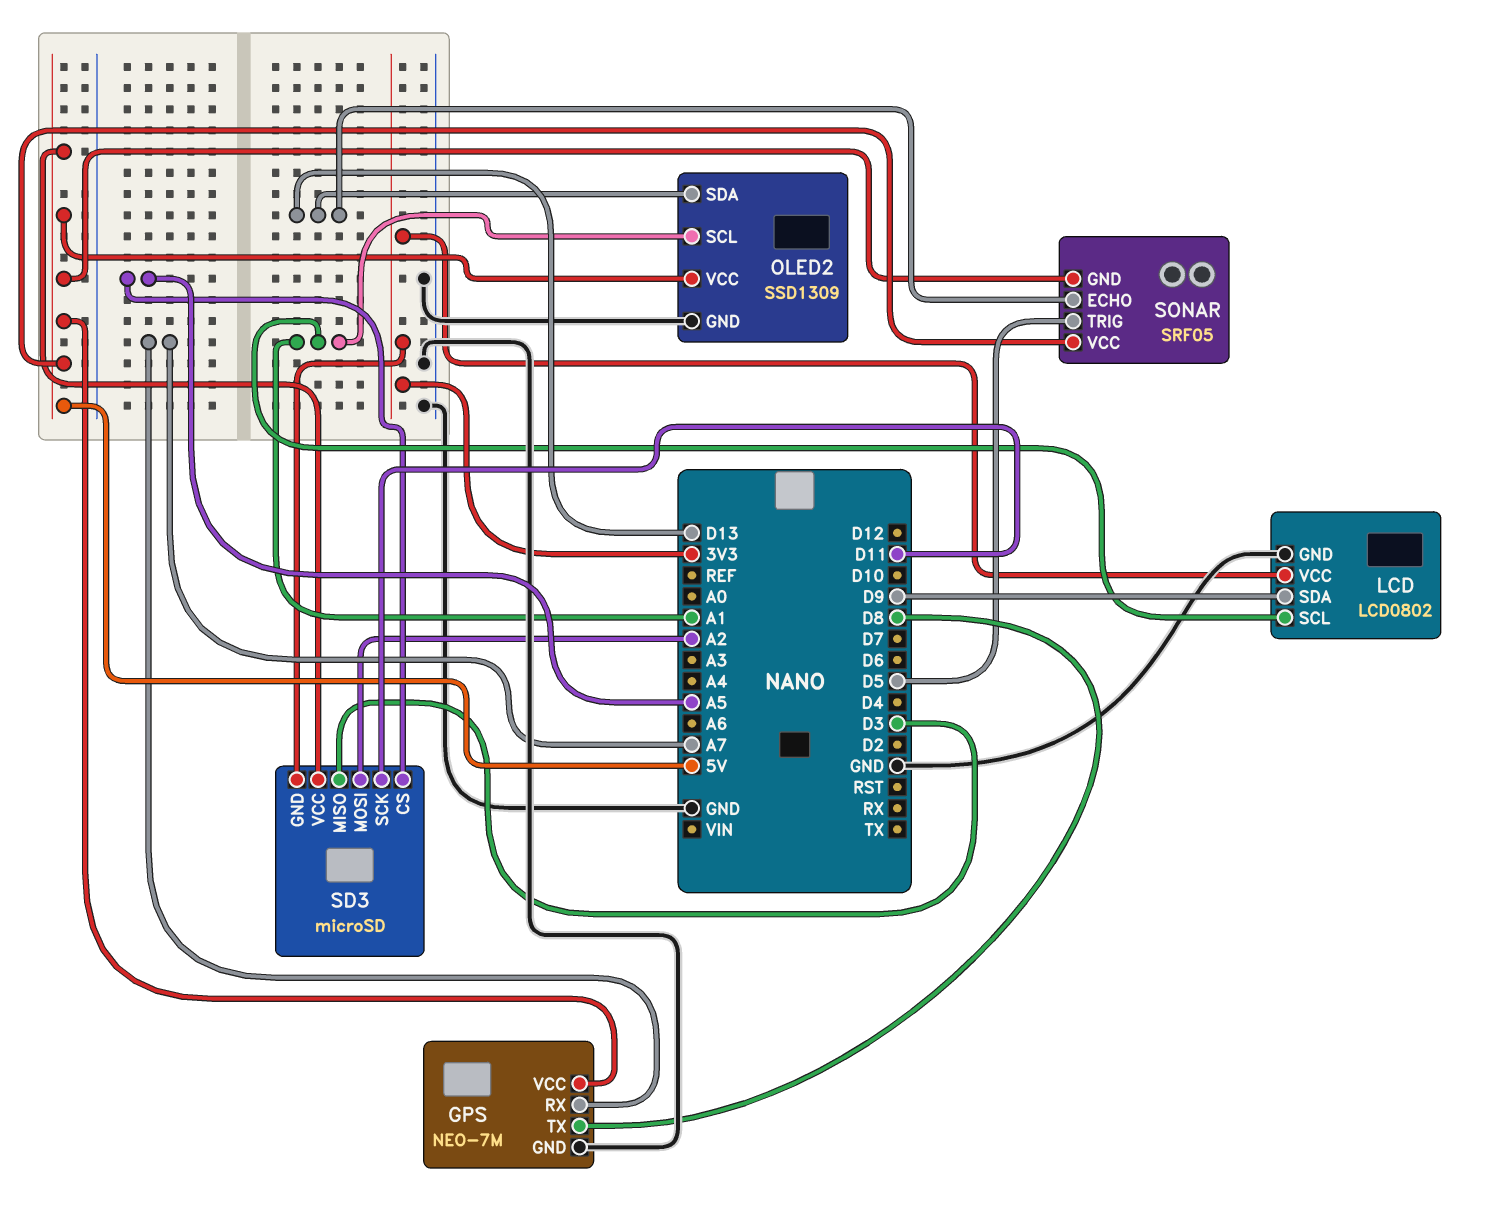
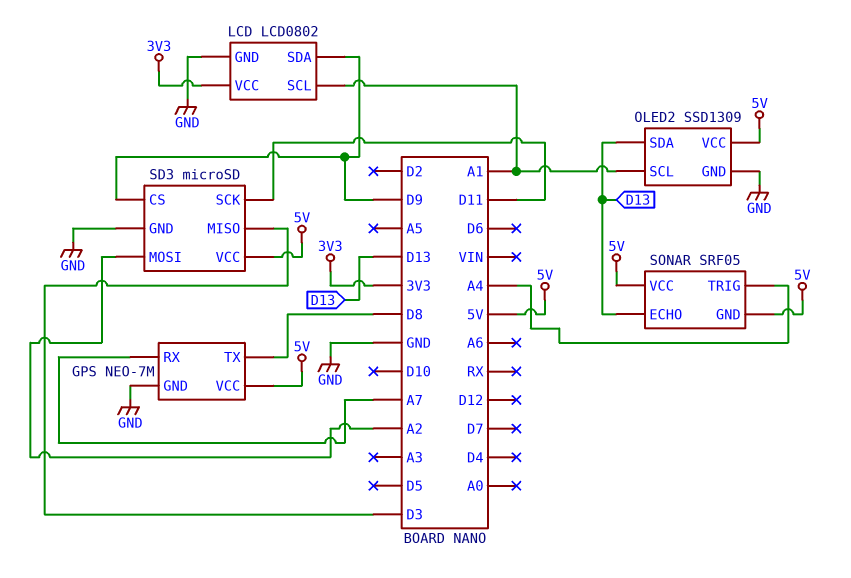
SD3 pin CS: A5 -> D9
SD3 pin GND: 3V3 -> GND
SONAR pin TRIG: D5 -> A4

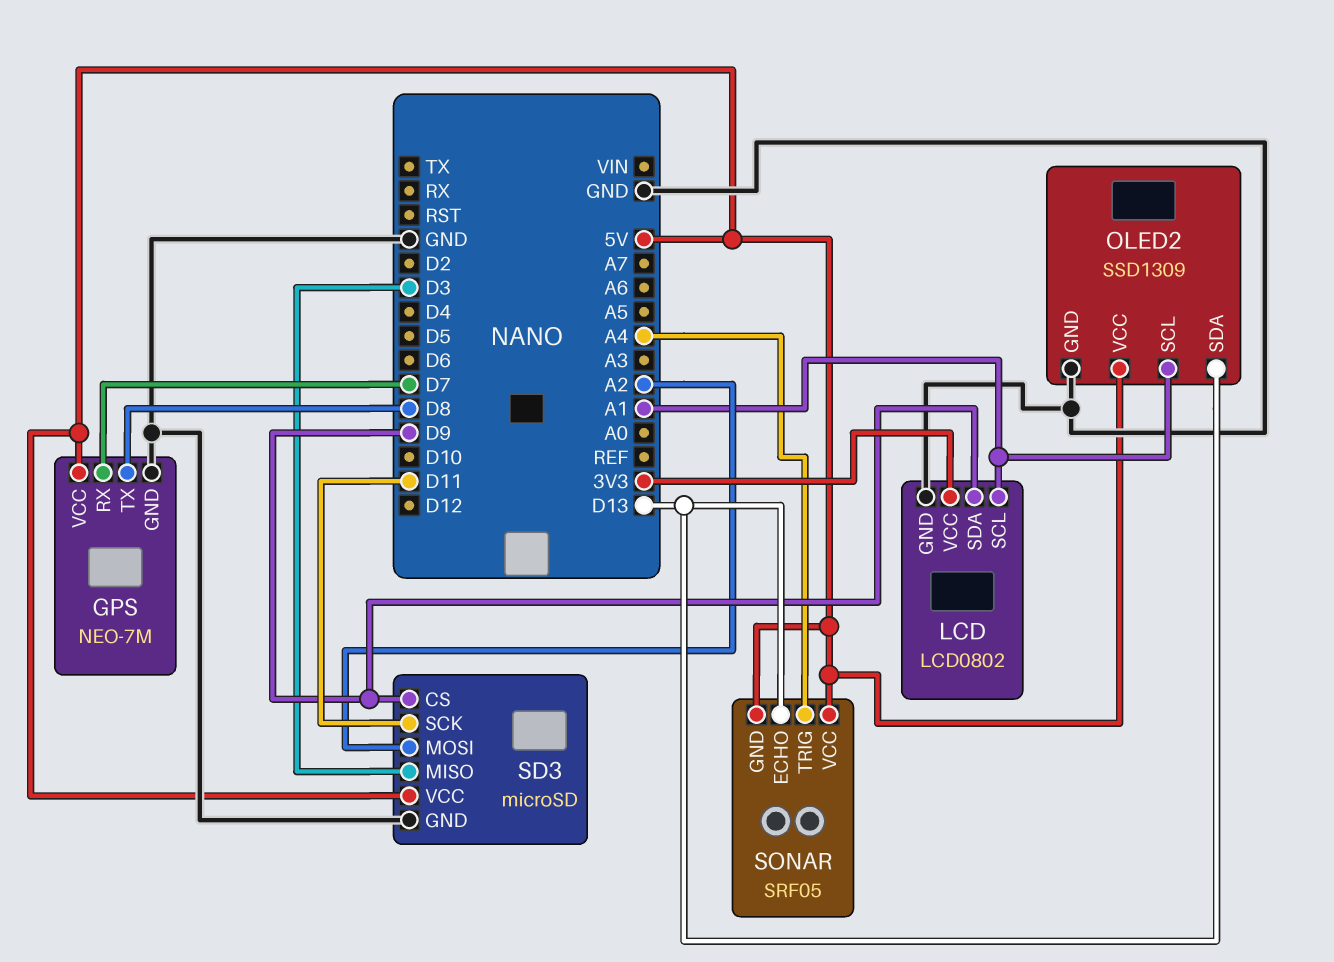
GPS pin RX: A7 -> D7

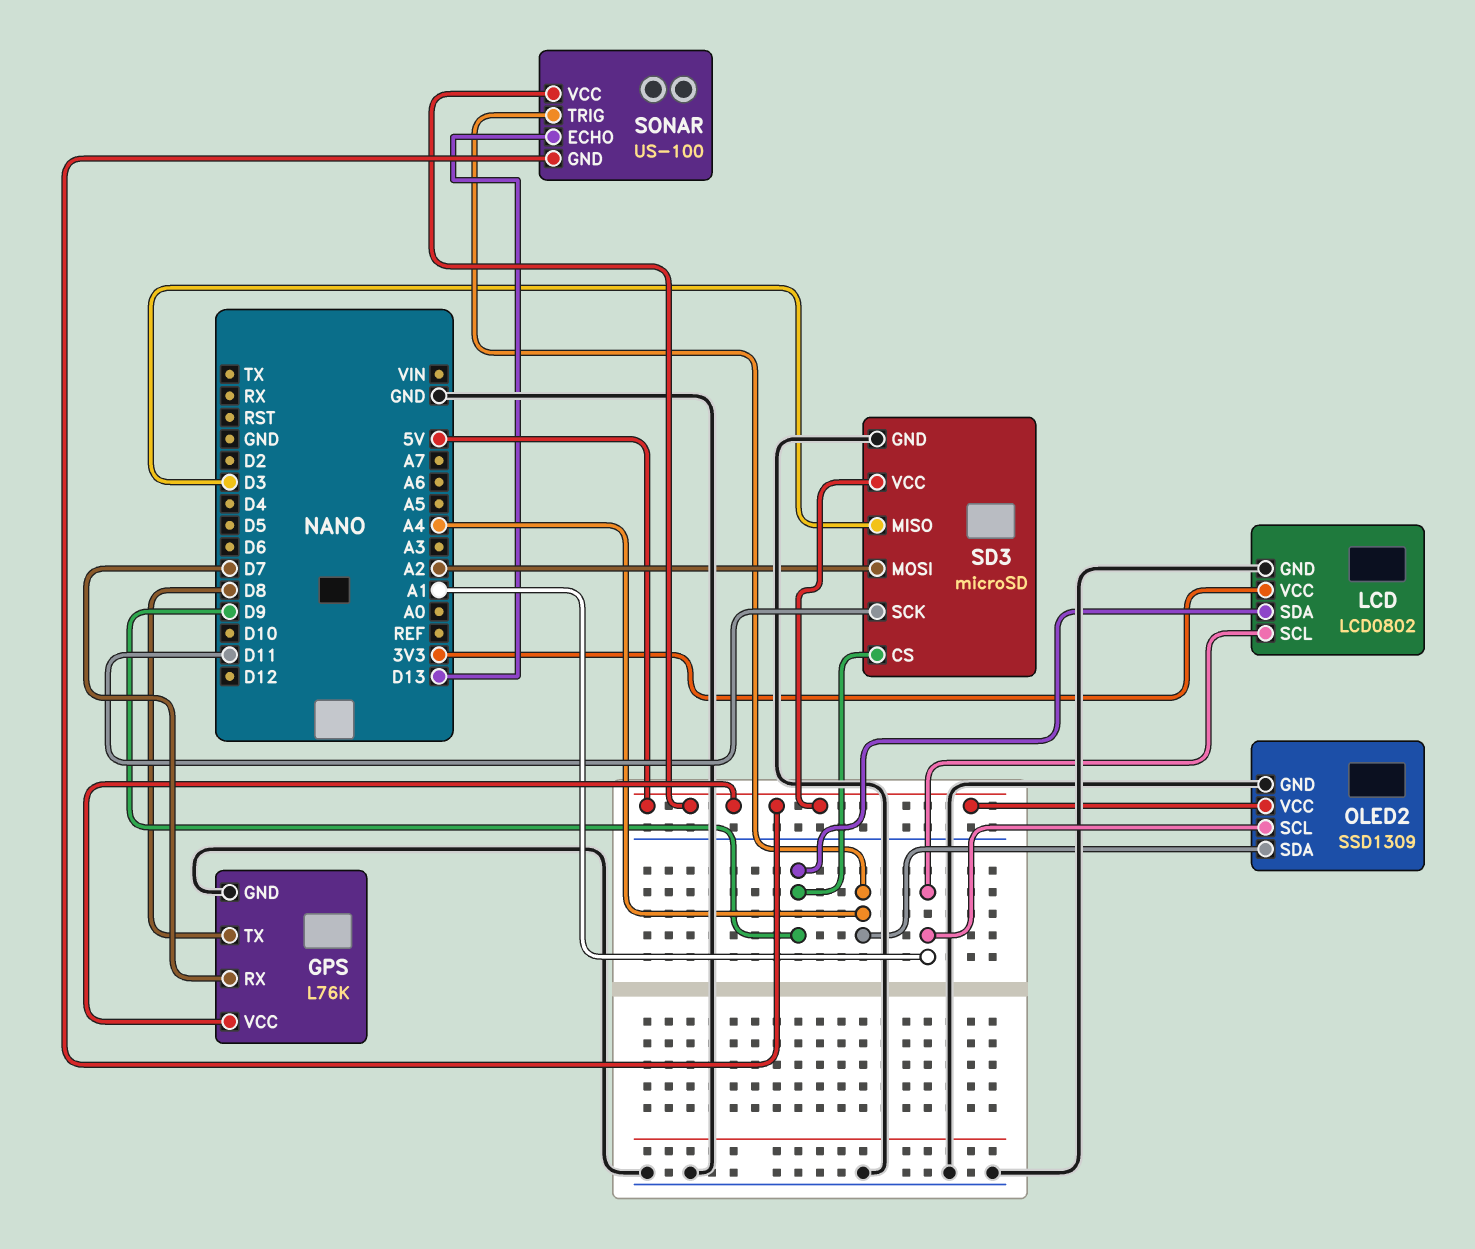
GPS: NEO-7M -> L76K
OLED2 pin SDA: D13 -> A4
SONAR: SRF05 -> US-100

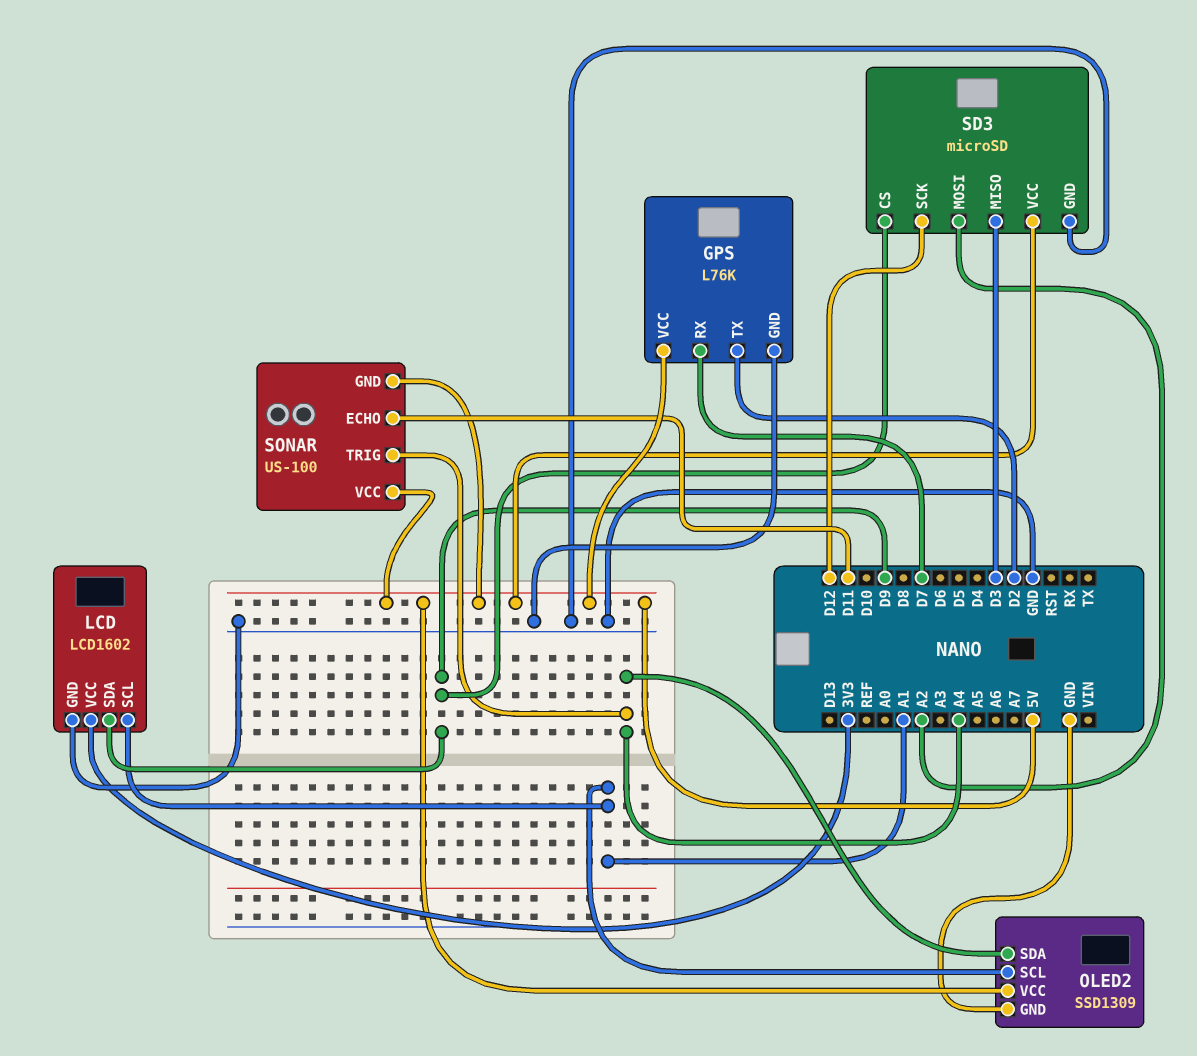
GPS pin TX: D8 -> D2
LCD: LCD0802 -> LCD1602
SD3 pin SCK: D11 -> D12
SONAR pin ECHO: D13 -> D11

